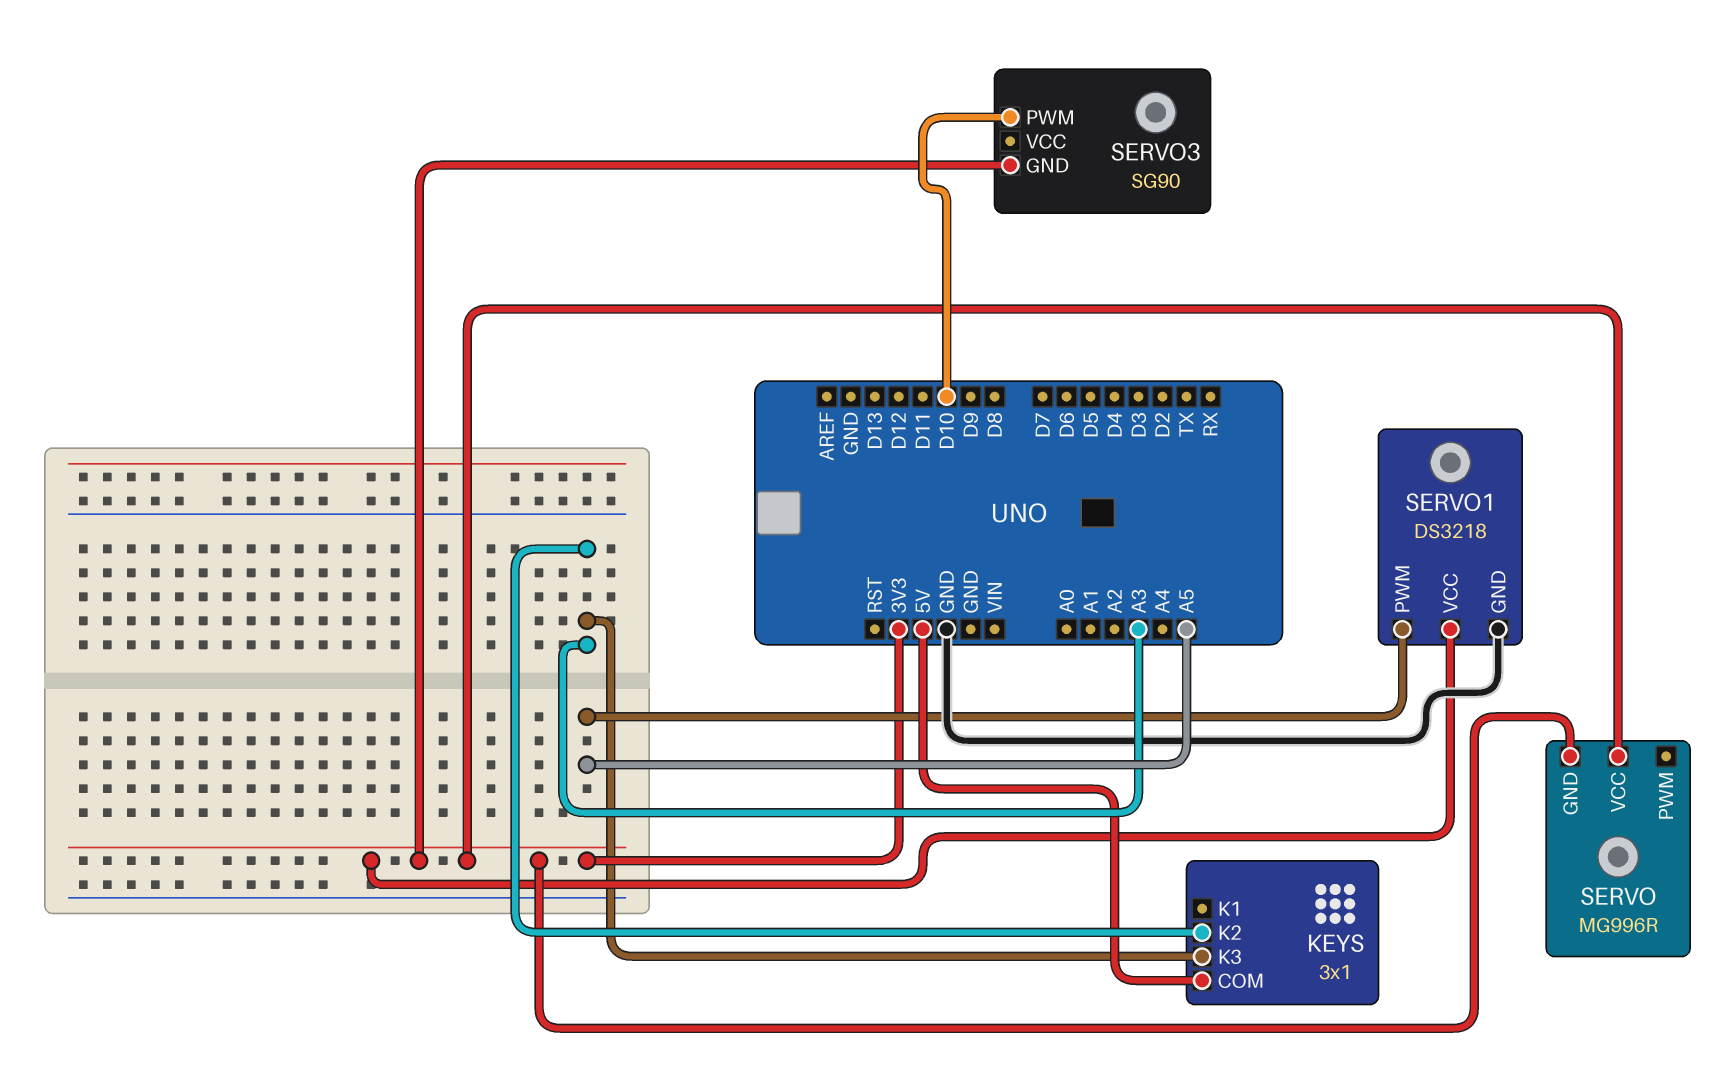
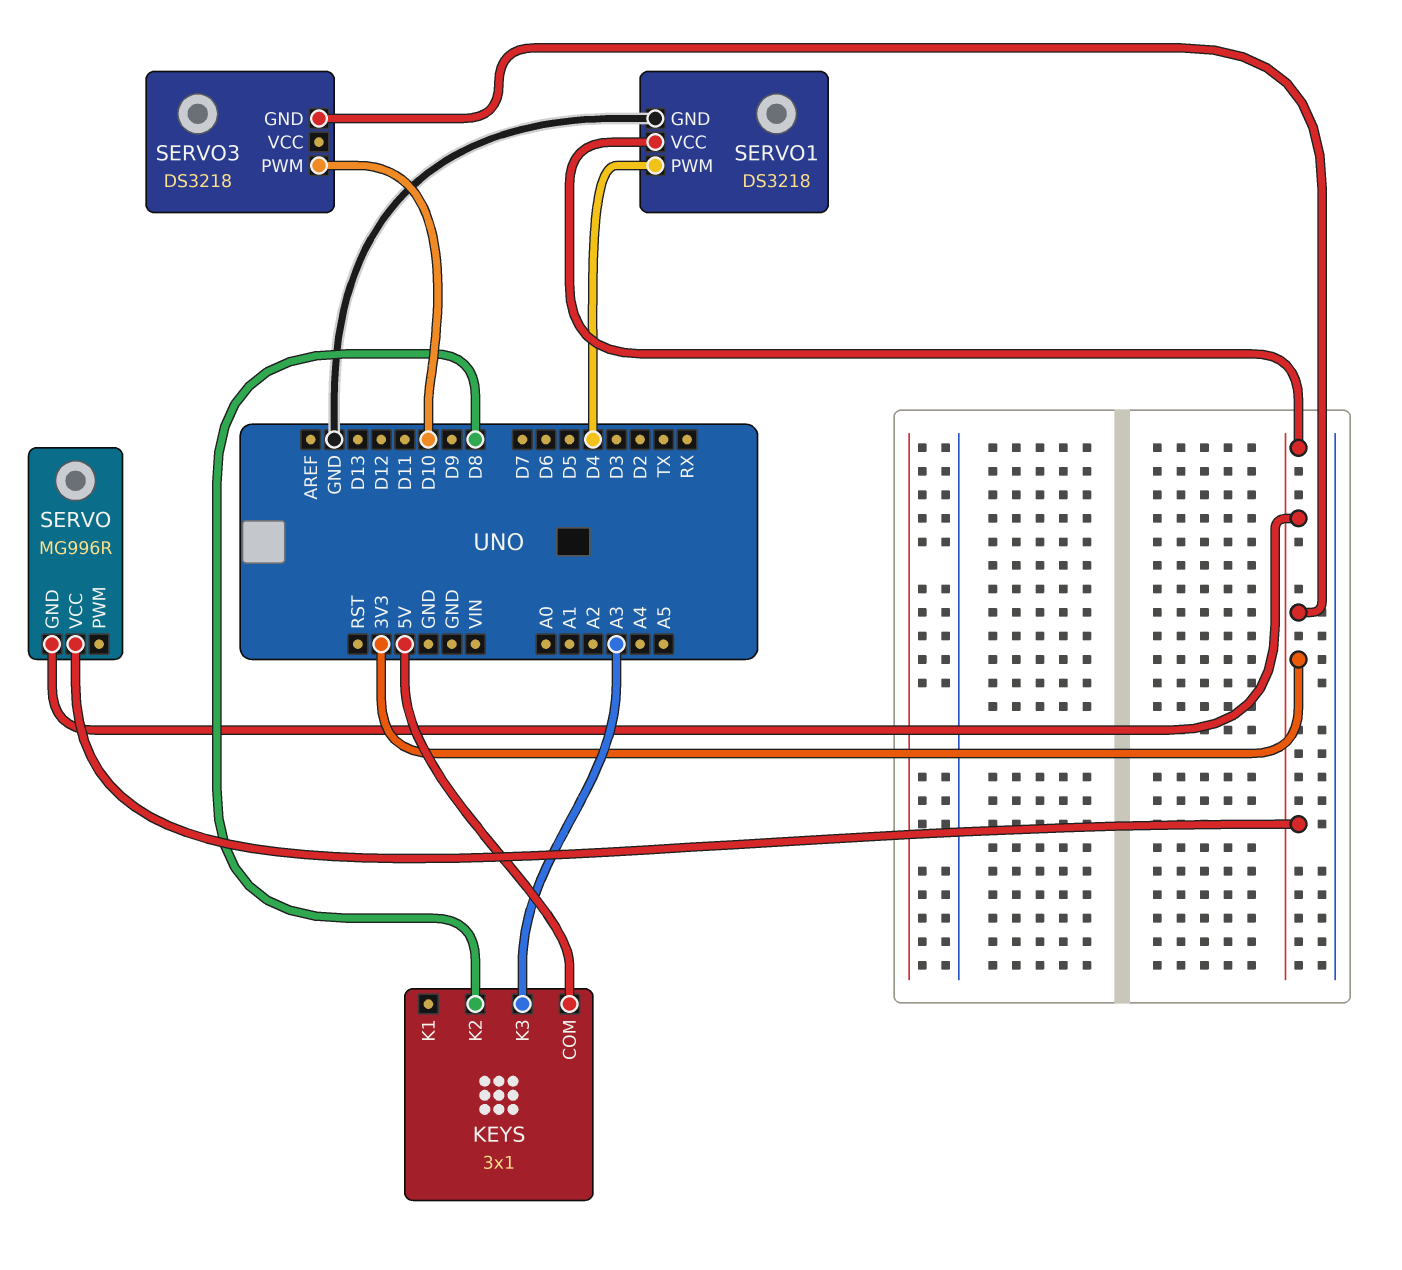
KEYS pin K2: A3 -> D8
SERVO1 pin PWM: A5 -> D4
SERVO3: SG90 -> DS3218

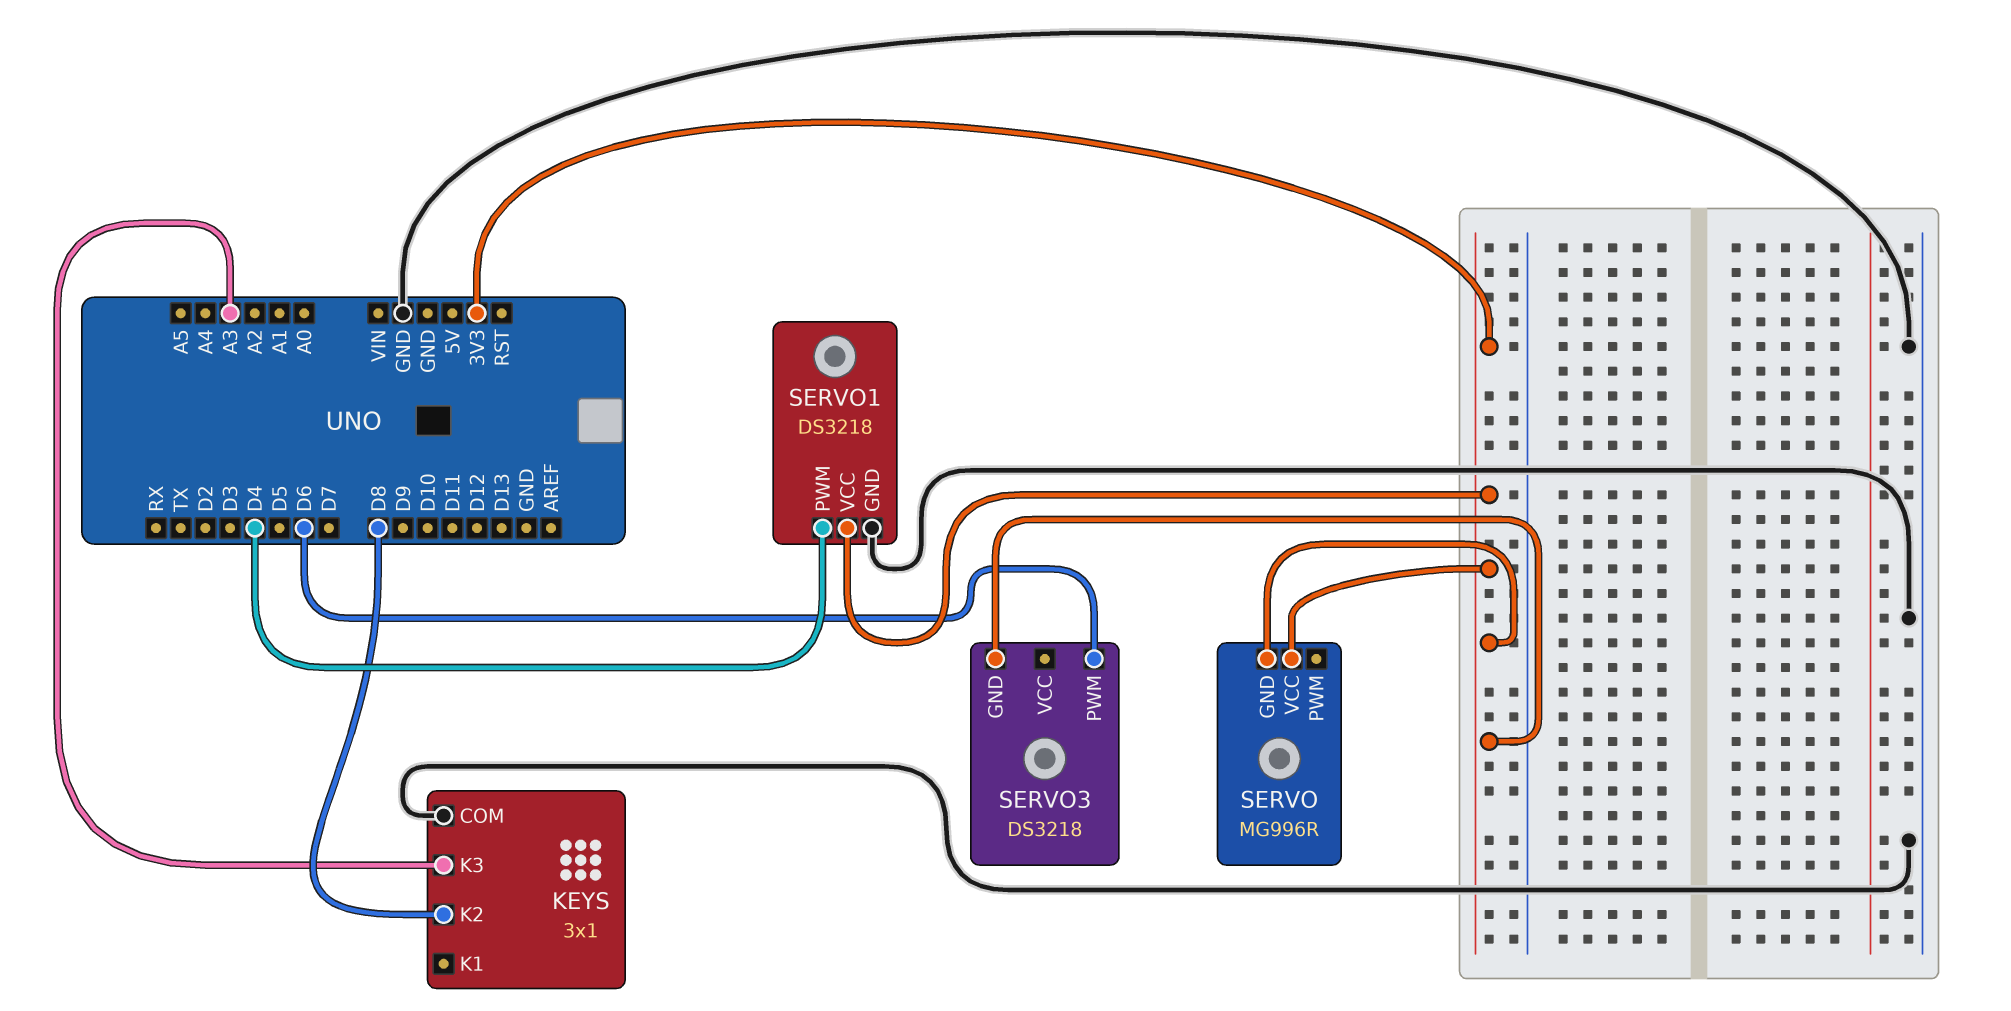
KEYS pin COM: 5V -> GND
SERVO3 pin PWM: D10 -> D6

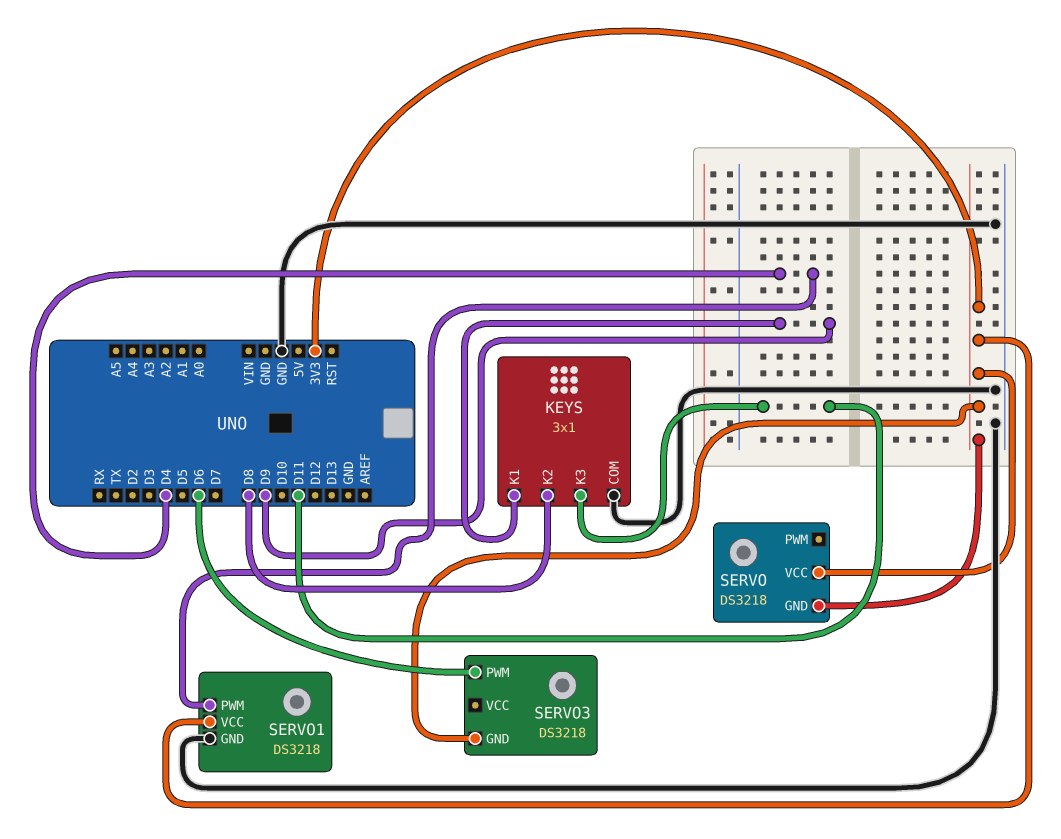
KEYS pin K1: none -> D9
KEYS pin K3: A3 -> D11
SERVO: MG996R -> DS3218

